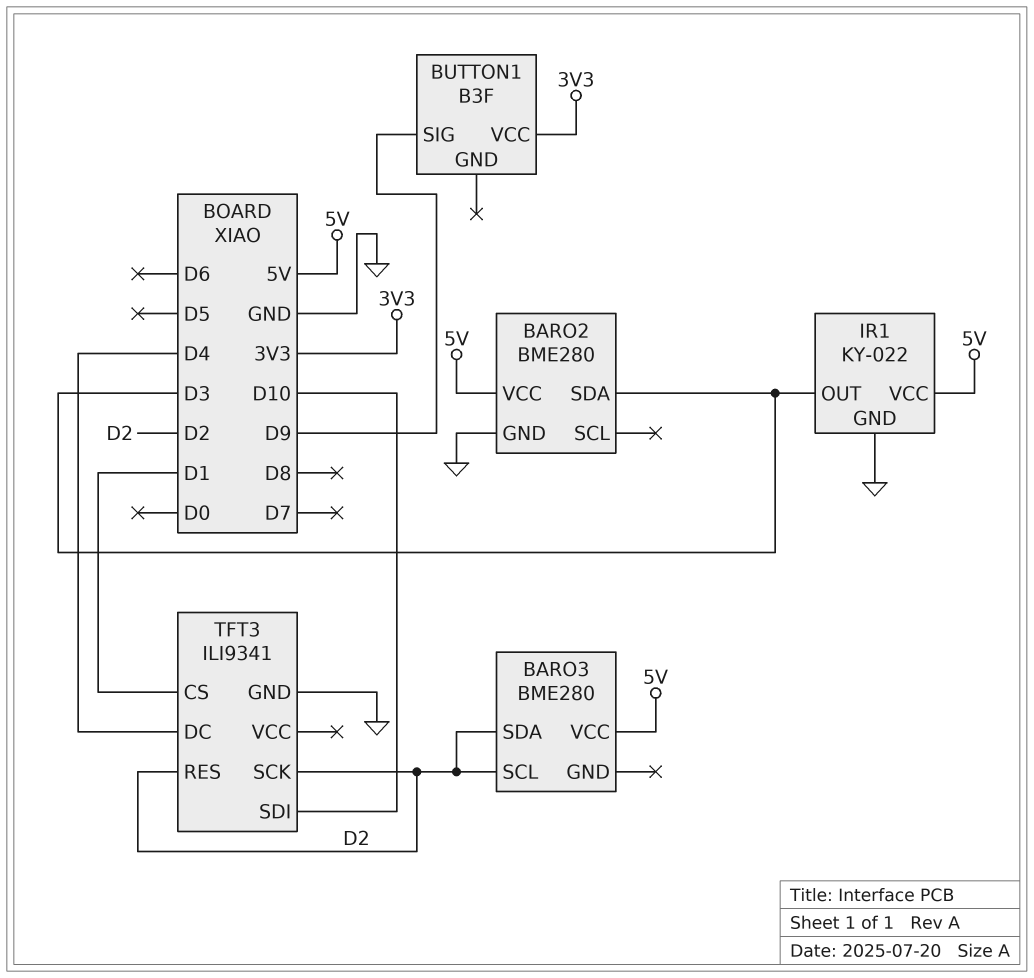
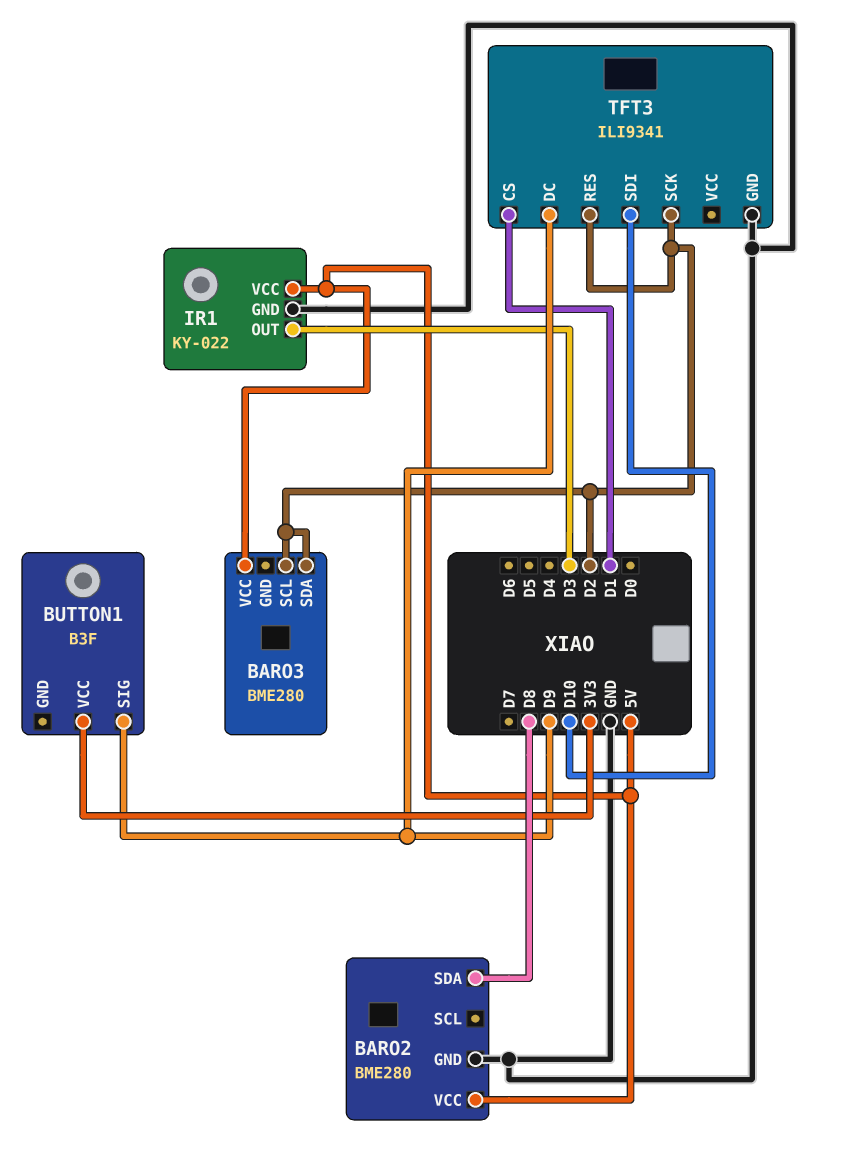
BARO2 pin SDA: D3 -> D8
TFT3 pin DC: D4 -> D9

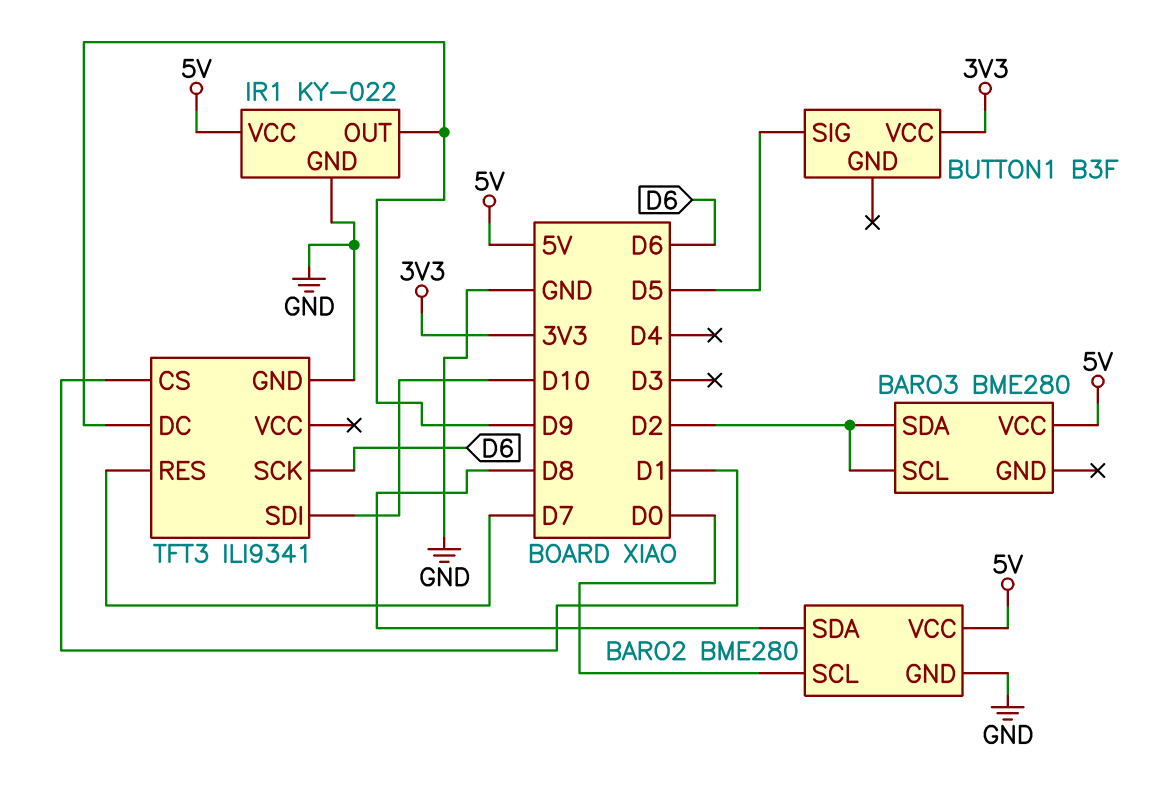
BARO2 pin SCL: none -> D0
BUTTON1 pin SIG: D9 -> D5
IR1 pin OUT: D3 -> D9
TFT3 pin RES: D2 -> D7
TFT3 pin SCK: D2 -> D6

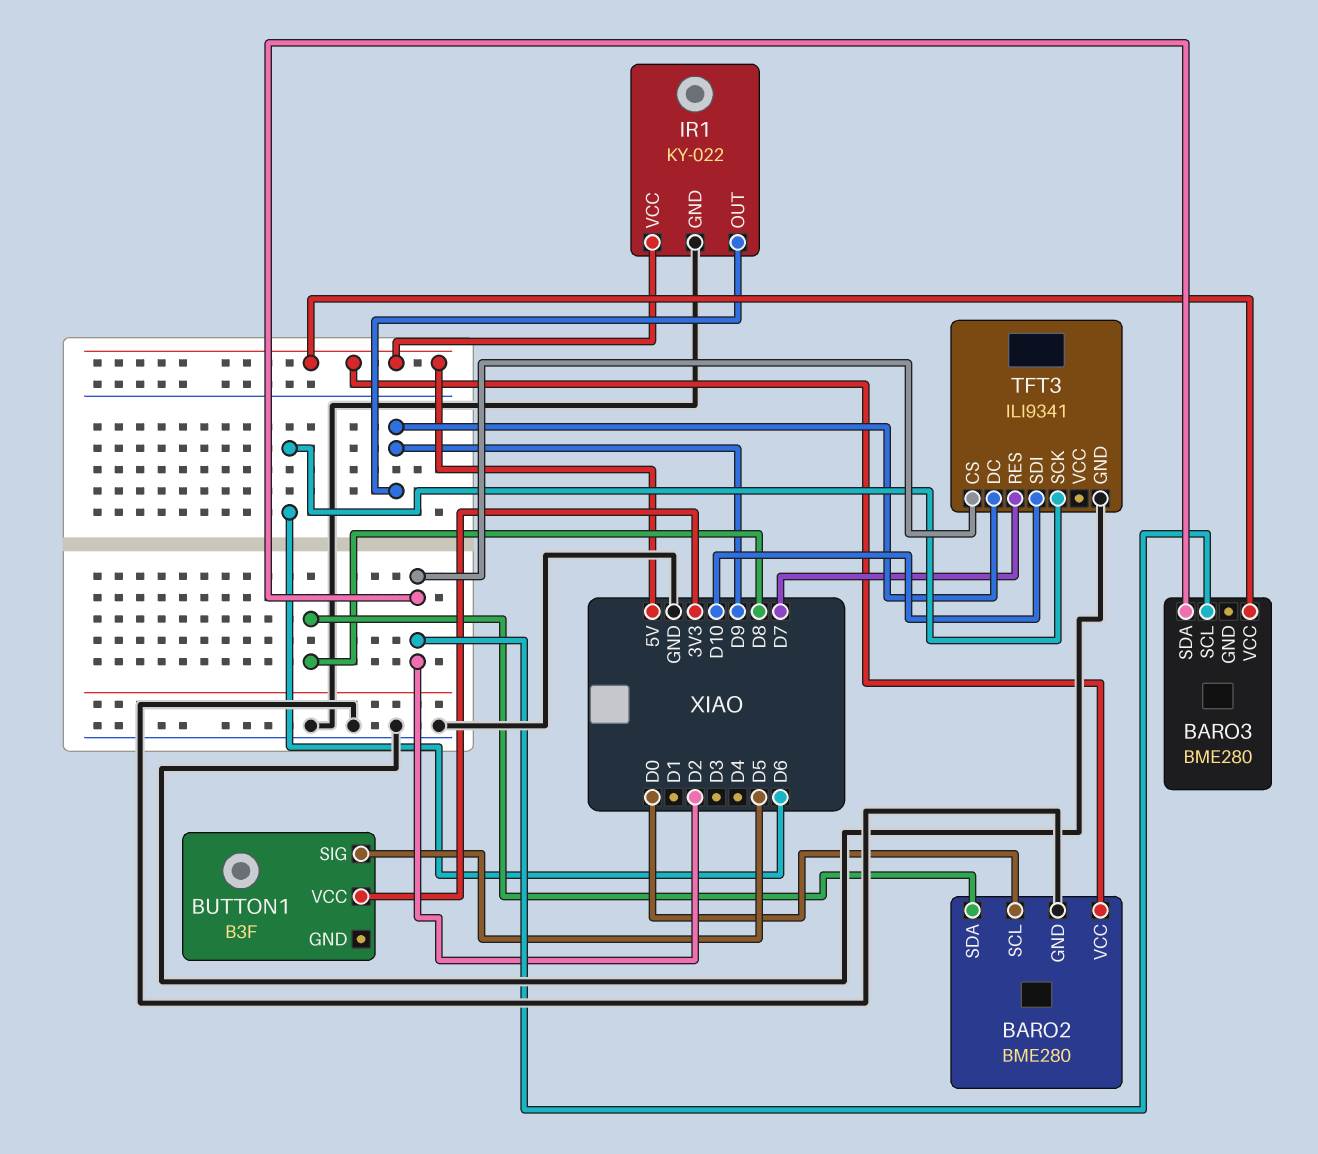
TFT3 pin CS: D1 -> D2

